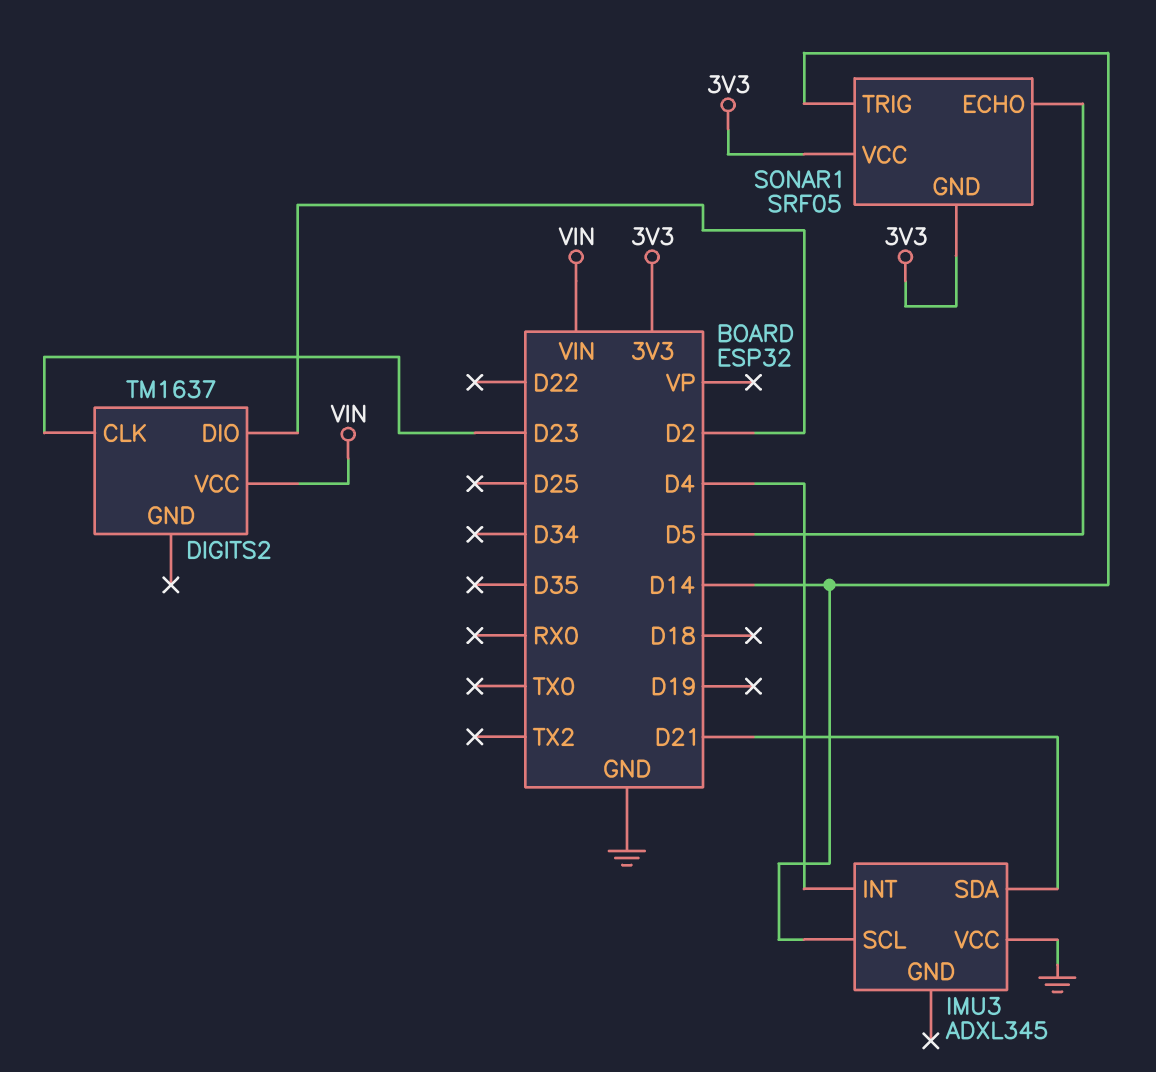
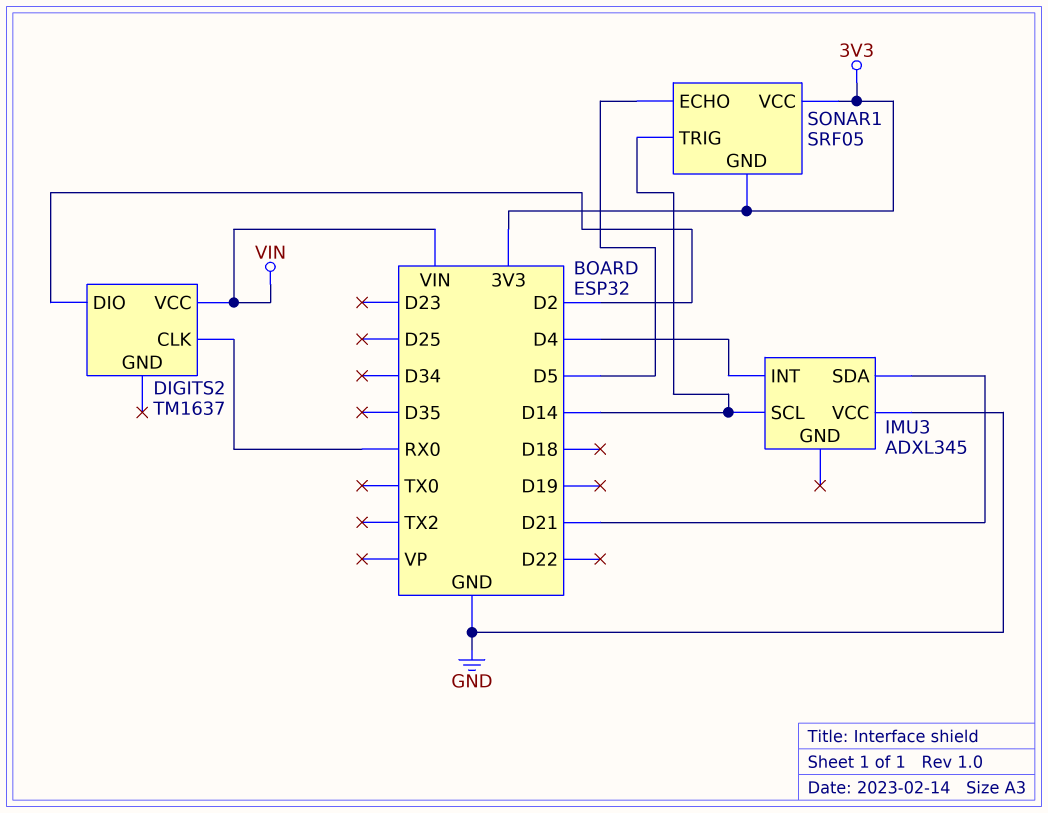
DIGITS2 pin CLK: D23 -> RX0

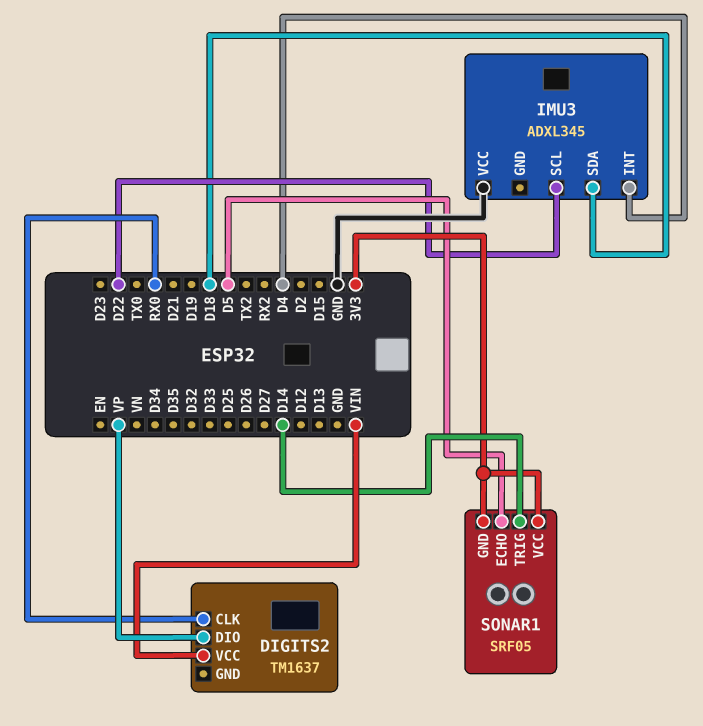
DIGITS2 pin DIO: D2 -> VP
IMU3 pin SCL: D14 -> D22
IMU3 pin SDA: D21 -> D18

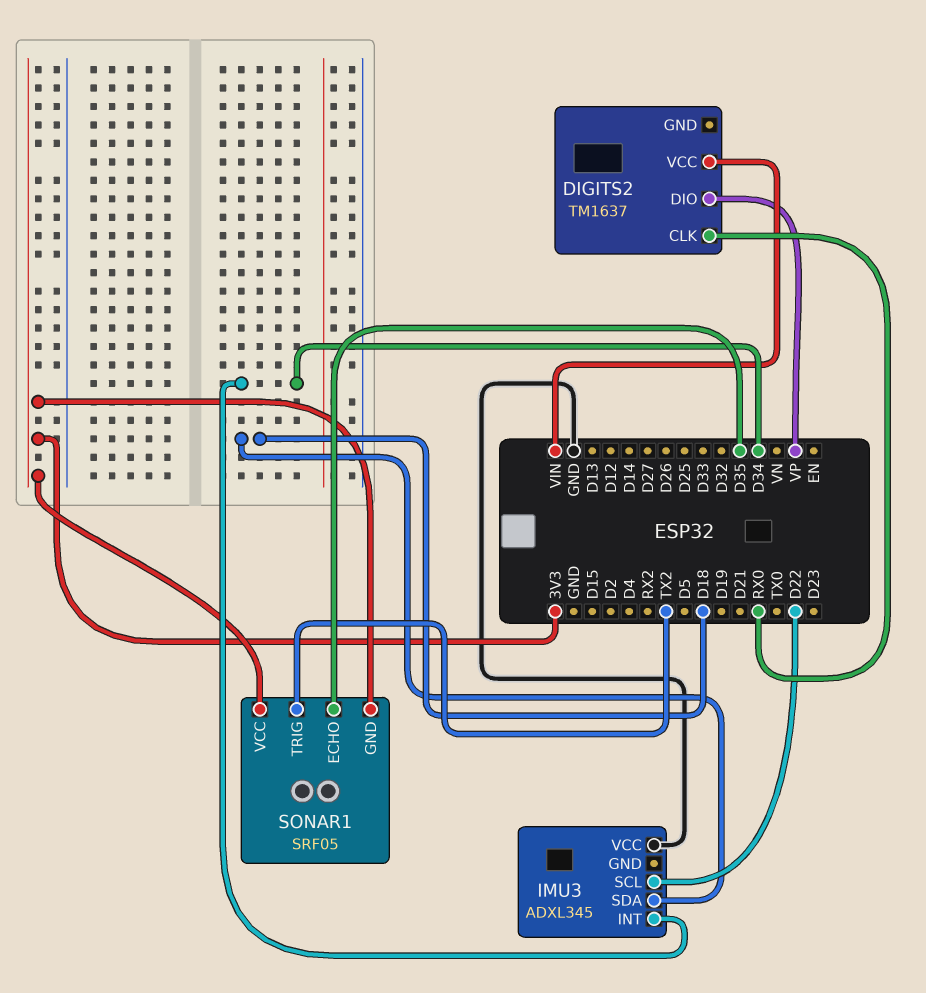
IMU3 pin INT: D4 -> D34
SONAR1 pin ECHO: D5 -> D35
SONAR1 pin TRIG: D14 -> TX2

